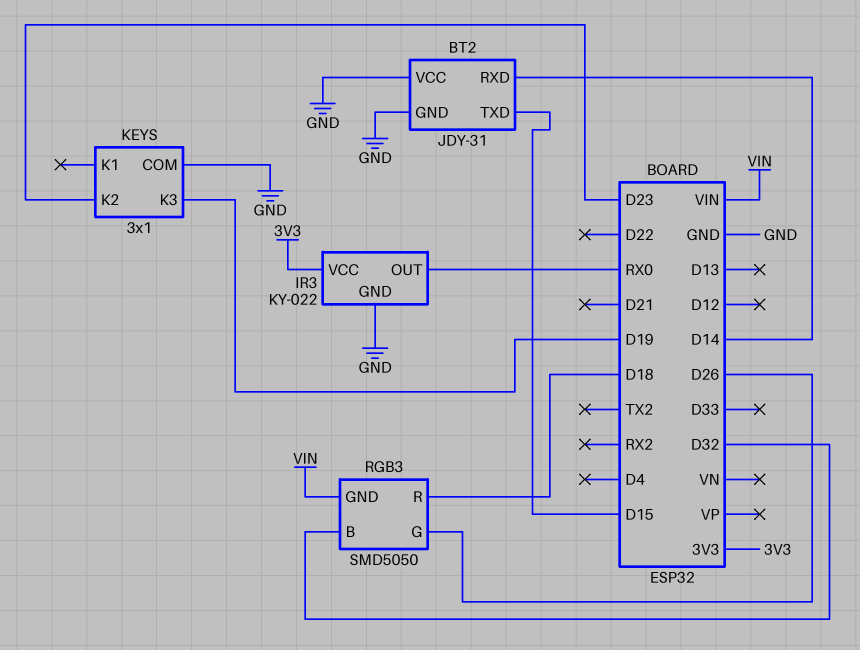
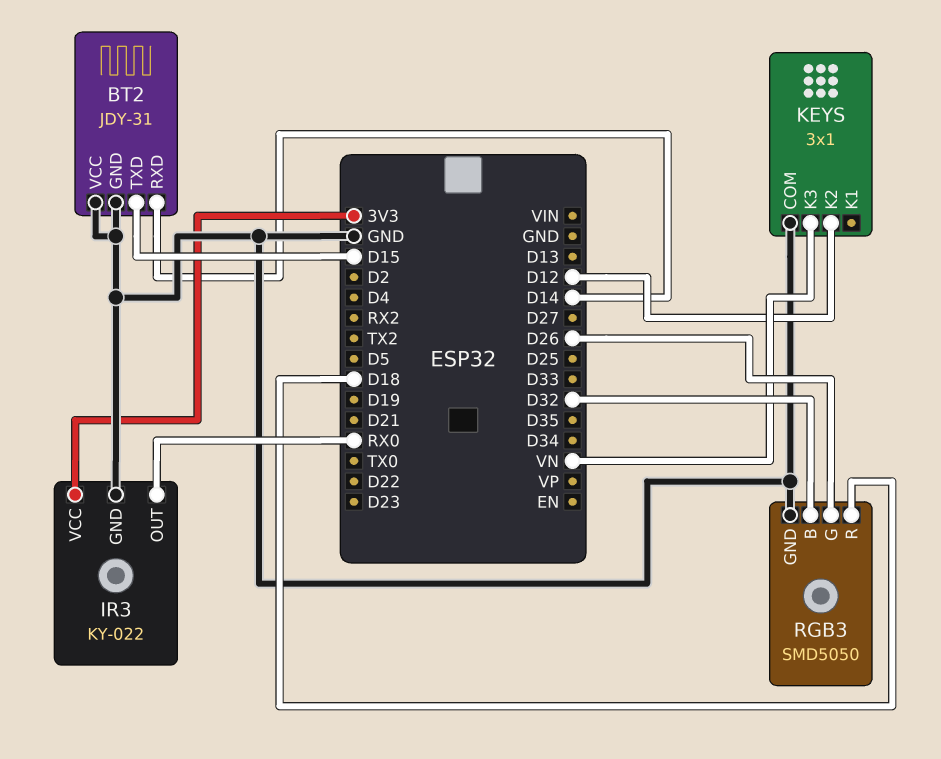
KEYS pin K2: D23 -> D12
KEYS pin K3: D19 -> VN
RGB3 pin GND: VIN -> GND

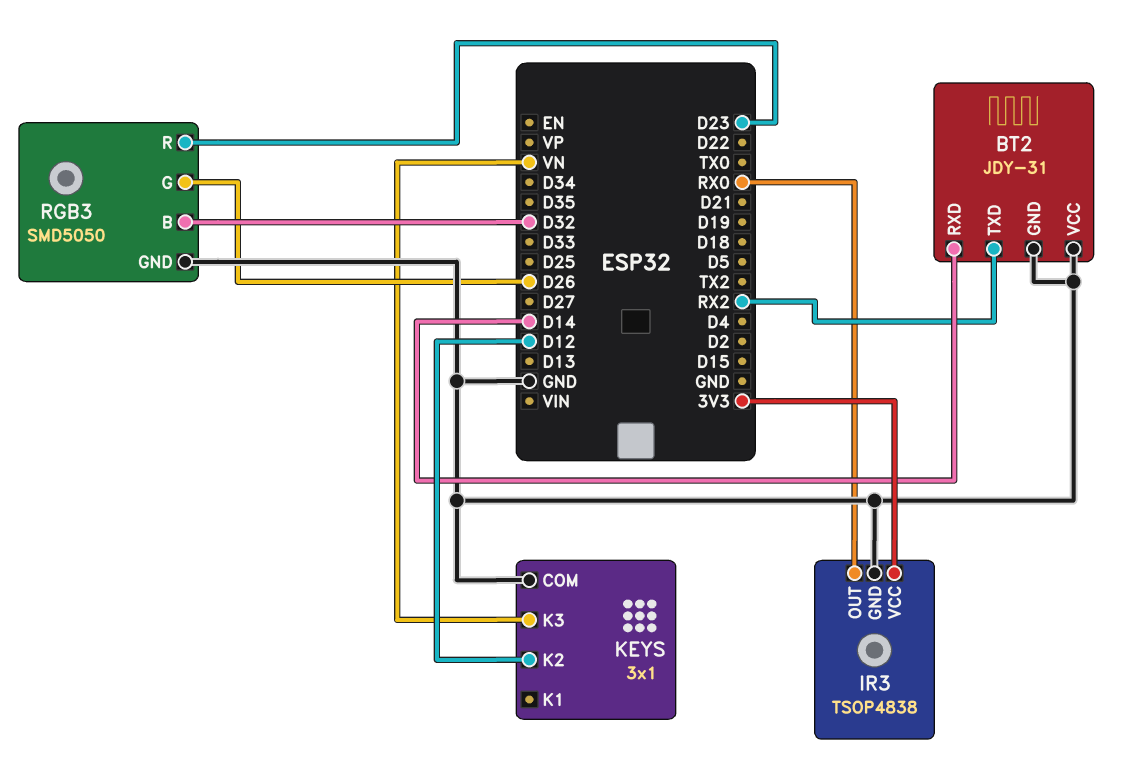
BT2 pin TXD: D15 -> RX2
IR3: KY-022 -> TSOP4838
RGB3 pin R: D18 -> D23

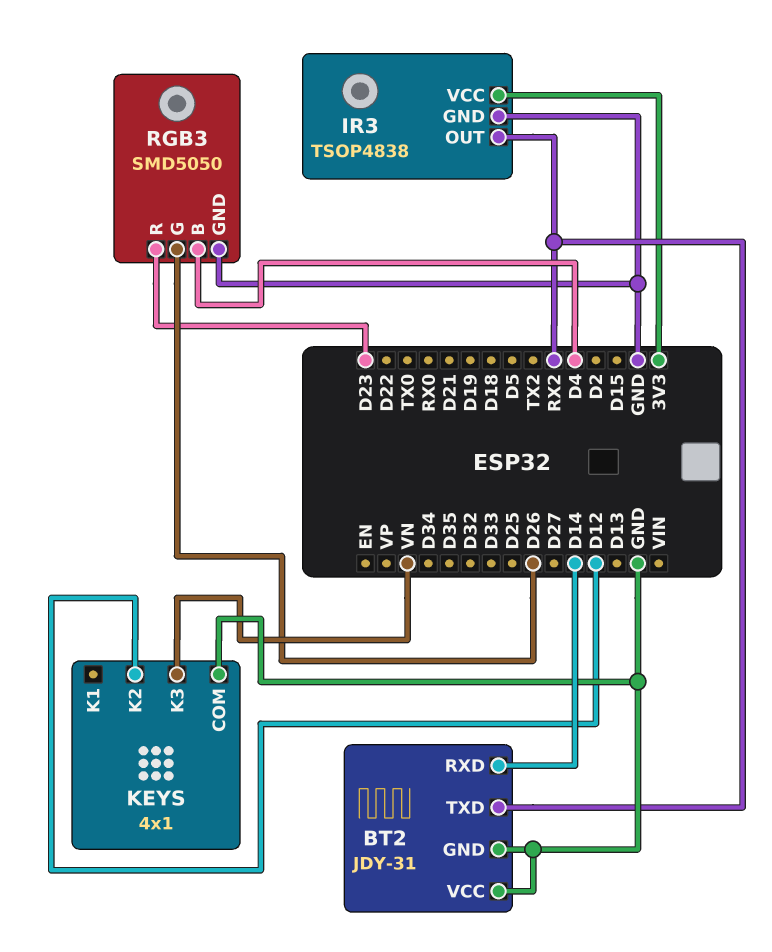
IR3 pin OUT: RX0 -> RX2
KEYS: 3x1 -> 4x1
RGB3 pin B: D32 -> D4

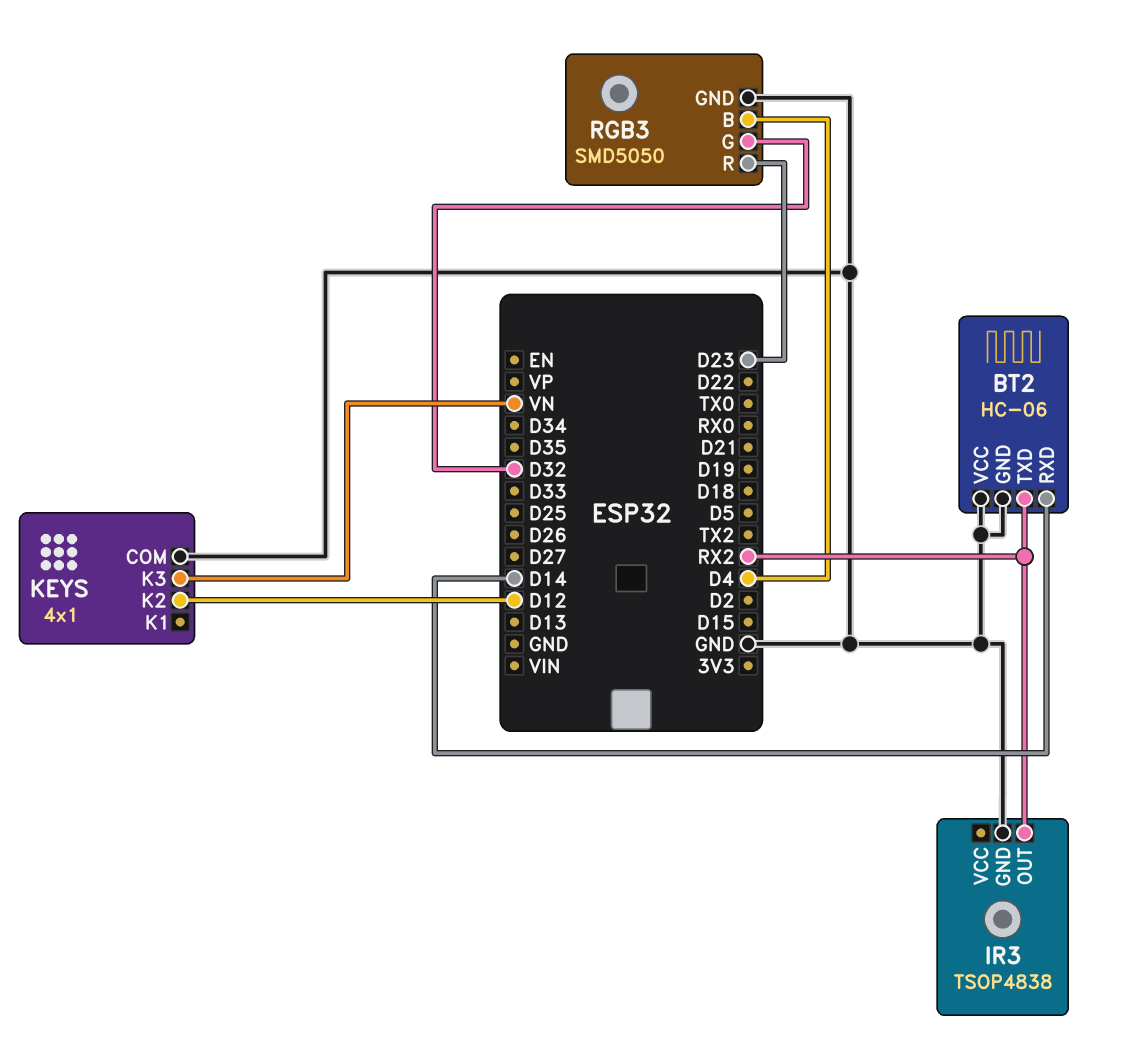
BT2: JDY-31 -> HC-06
IR3 pin VCC: 3V3 -> none
RGB3 pin G: D26 -> D32

